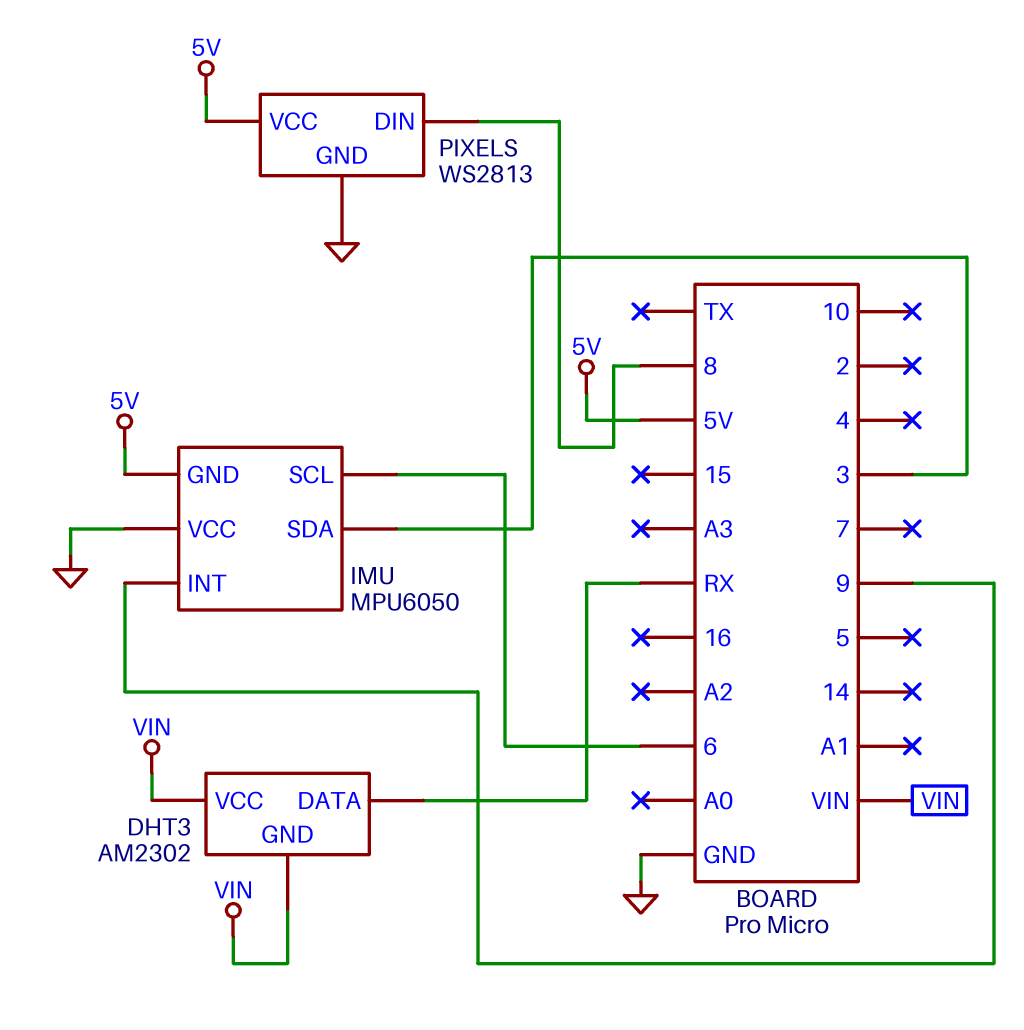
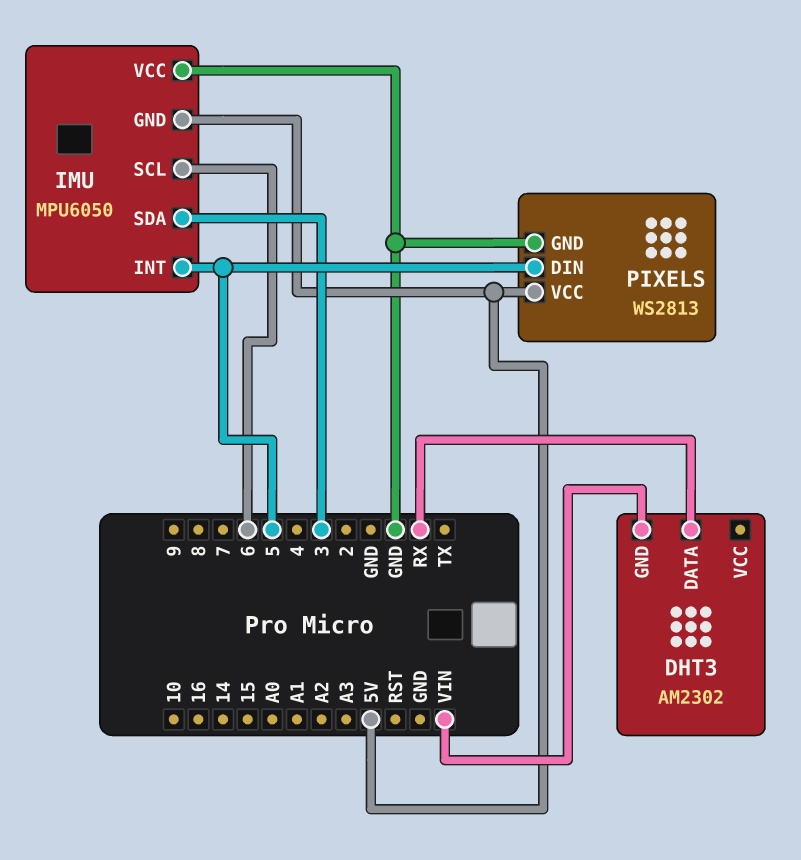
DHT3 pin VCC: VIN -> none
IMU pin INT: 9 -> 5
PIXELS pin DIN: 8 -> 5

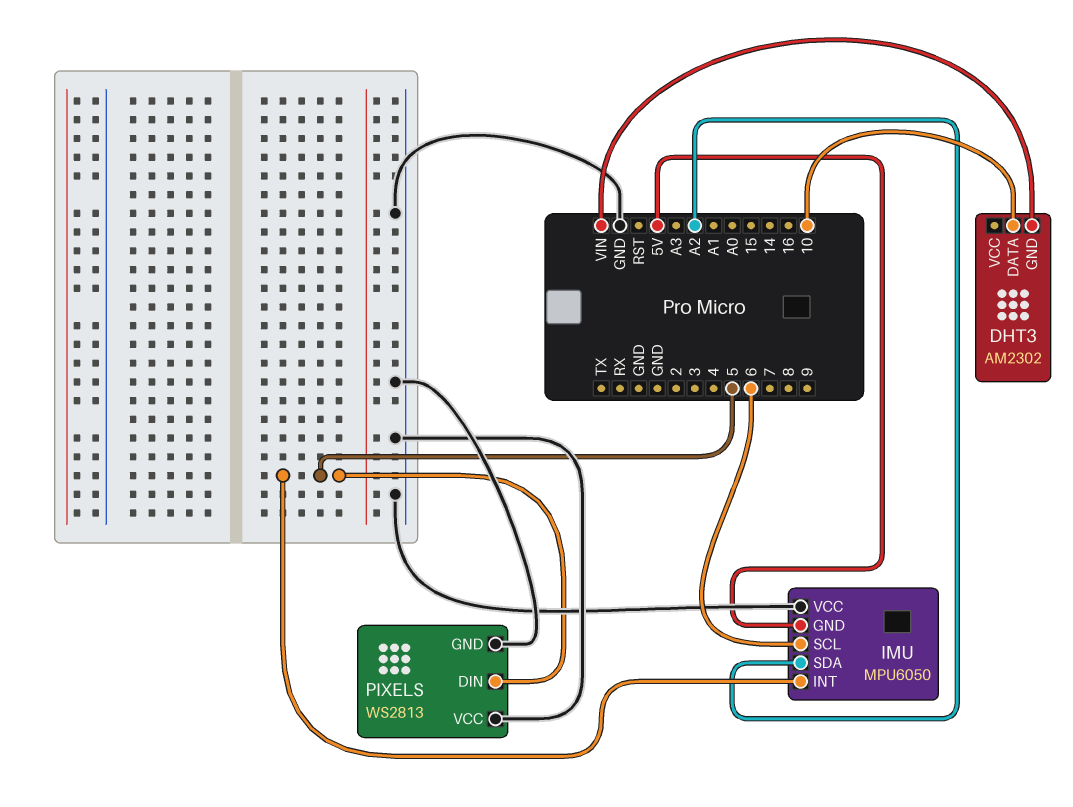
DHT3 pin DATA: RX -> 10
IMU pin SDA: 3 -> A2
PIXELS pin VCC: 5V -> GND

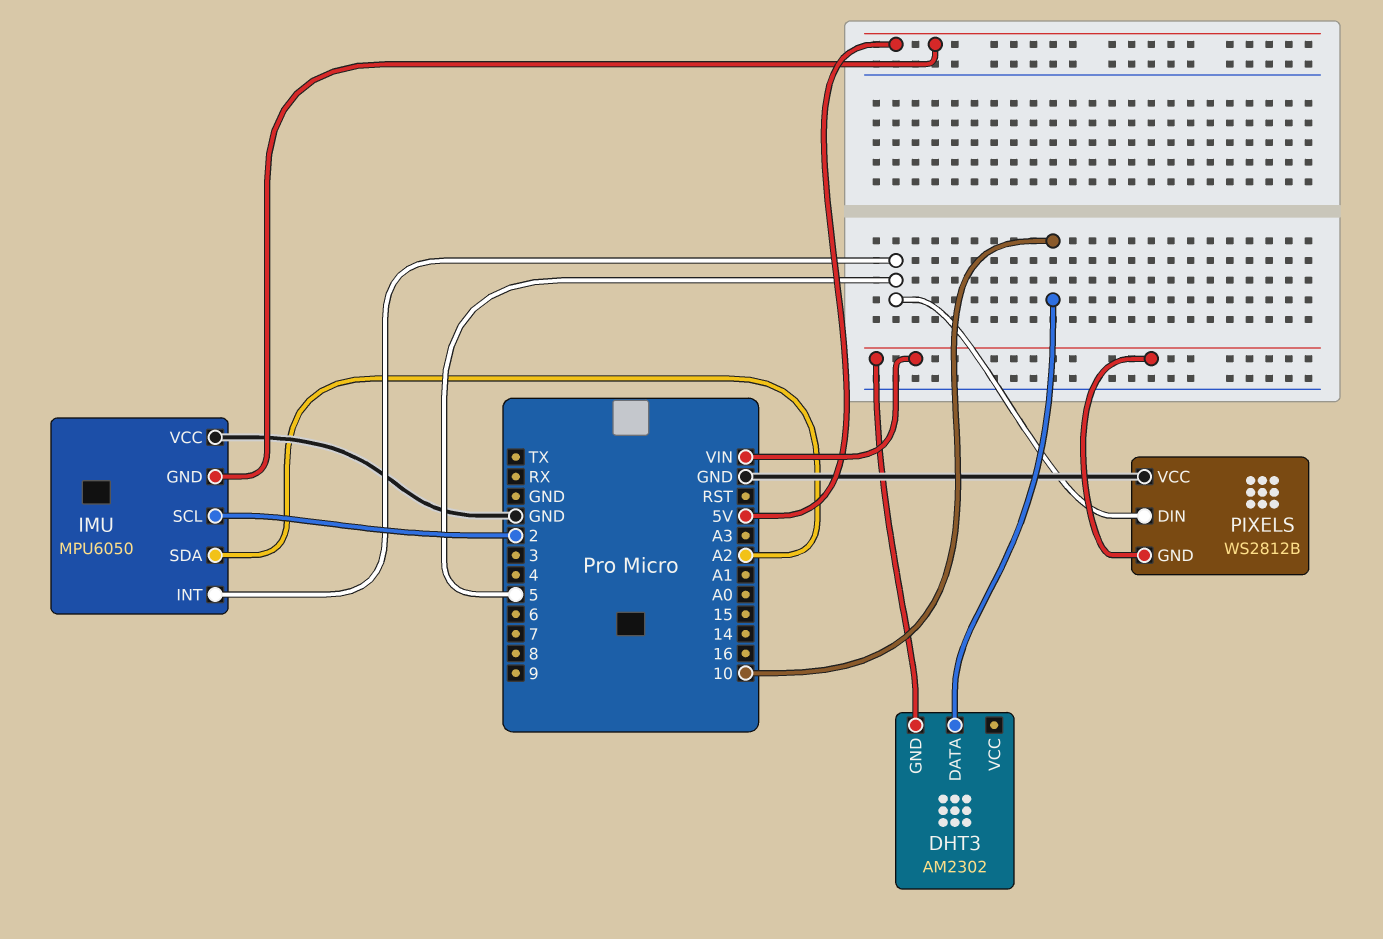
IMU pin SCL: 6 -> 2
PIXELS: WS2813 -> WS2812B
PIXELS pin GND: GND -> VIN

